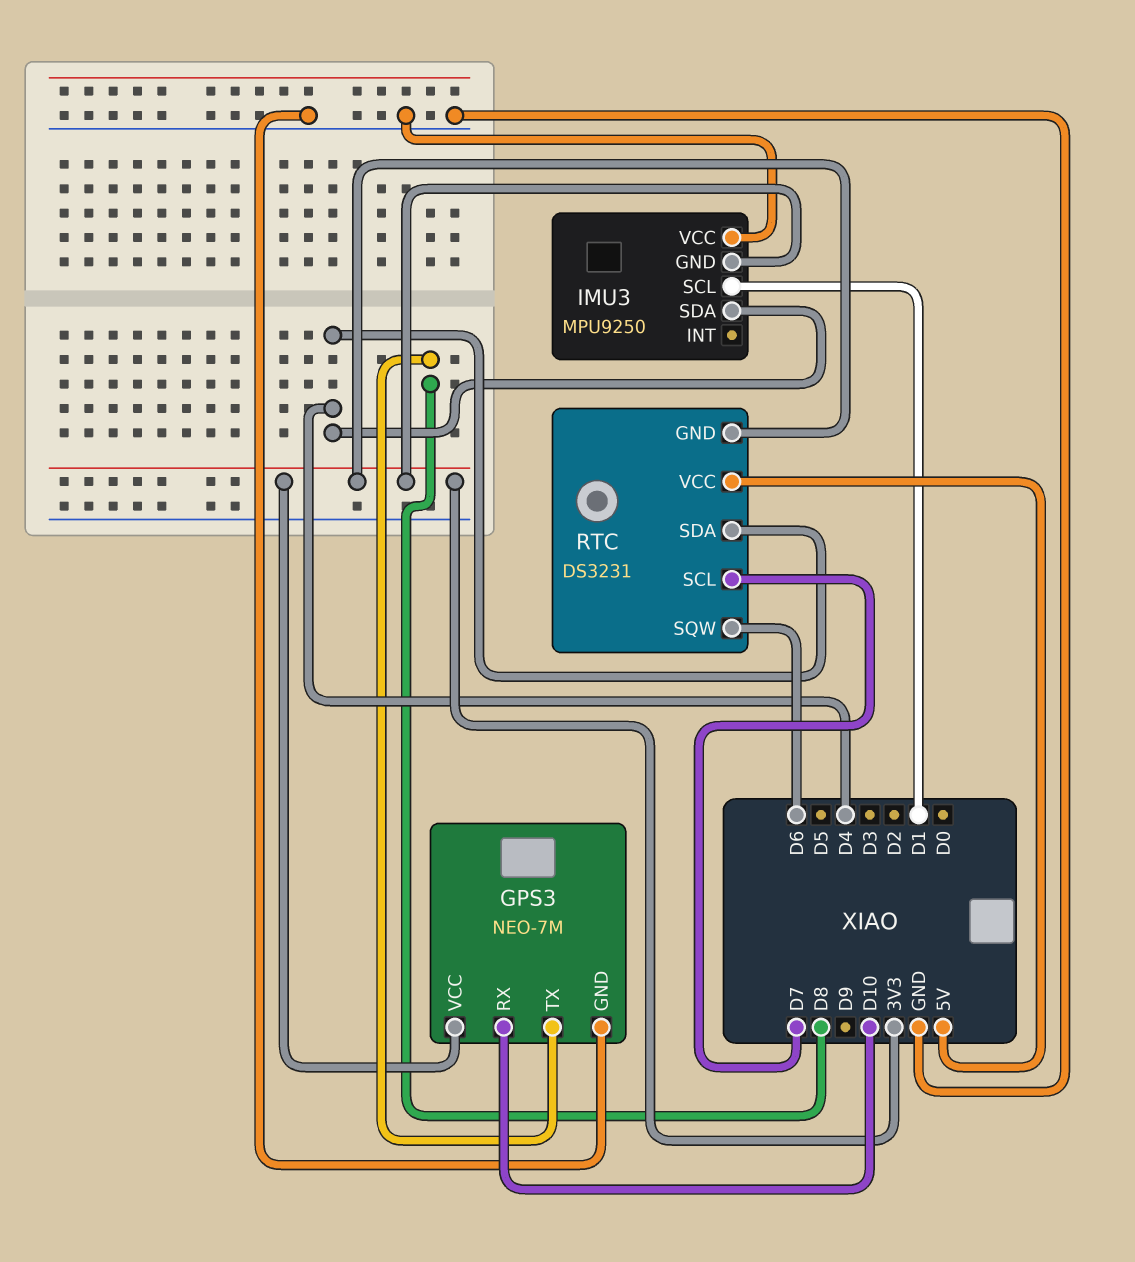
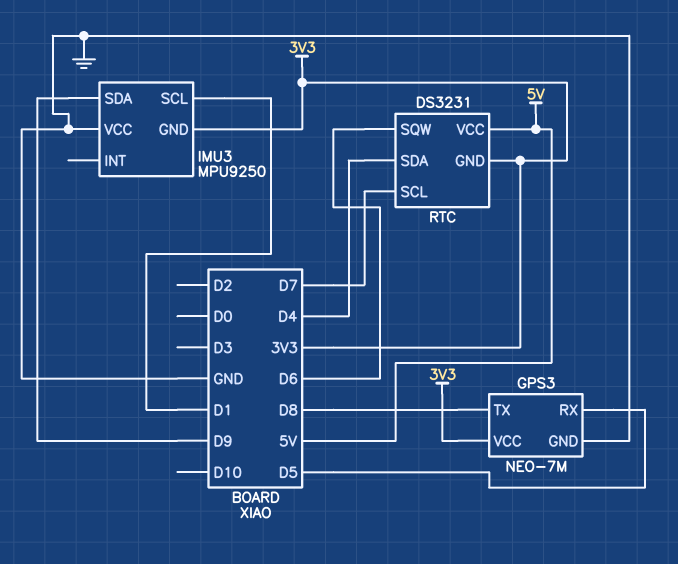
GPS3 pin RX: D10 -> D5
IMU3 pin SDA: D4 -> D9

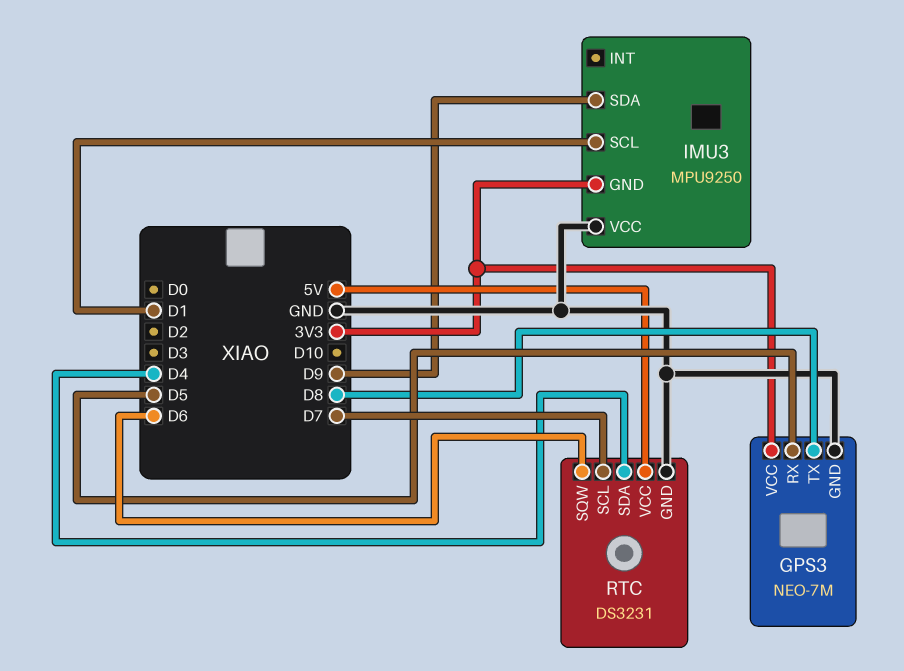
RTC pin GND: 3V3 -> GND

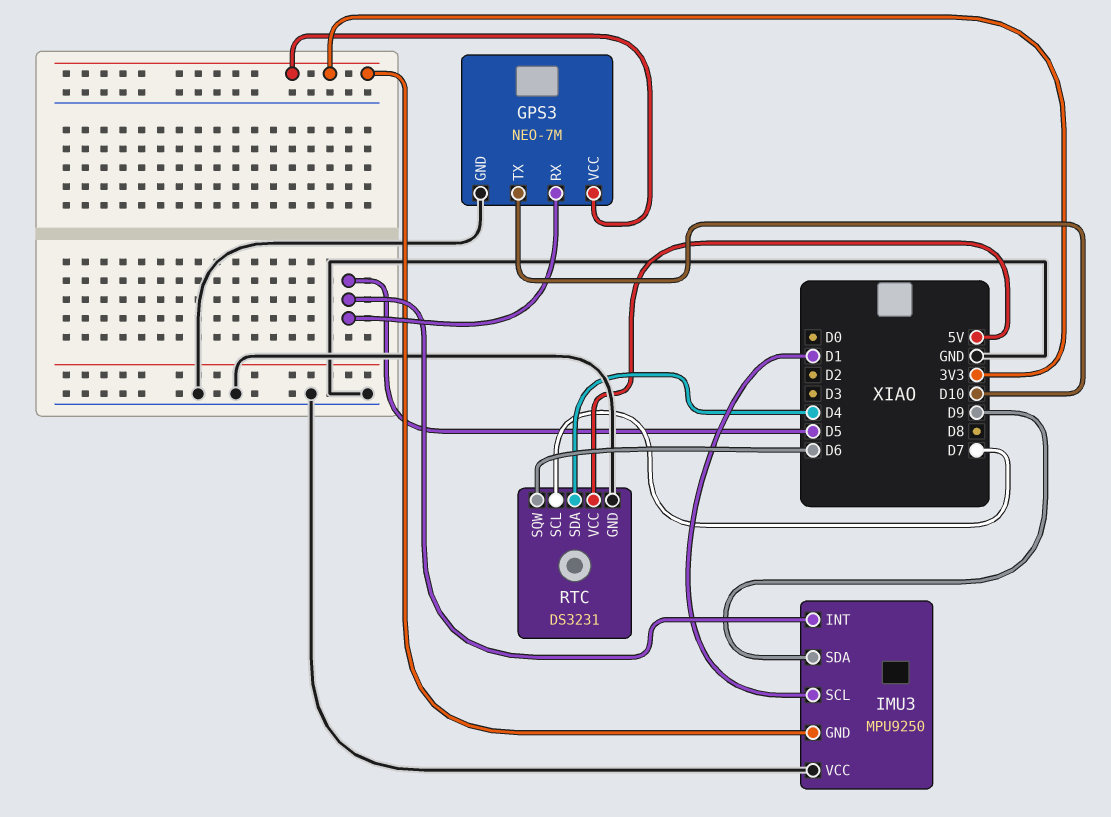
GPS3 pin TX: D8 -> D10
IMU3 pin INT: none -> D5

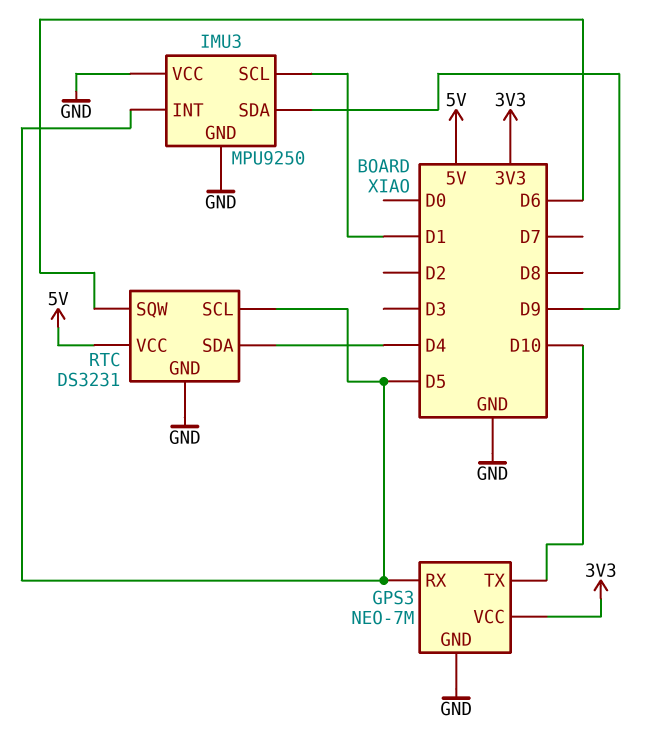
IMU3 pin GND: 3V3 -> GND
RTC pin SCL: D7 -> D5

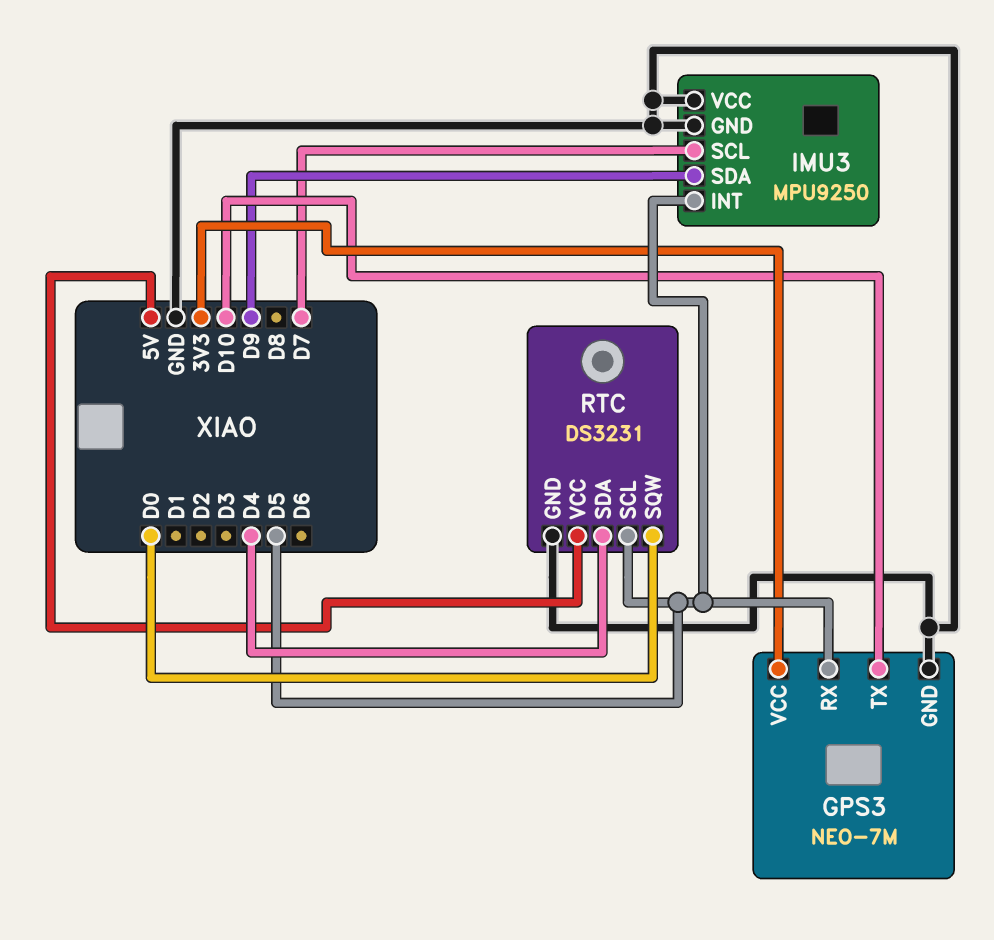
IMU3 pin SCL: D1 -> D7
RTC pin SQW: D6 -> D0

